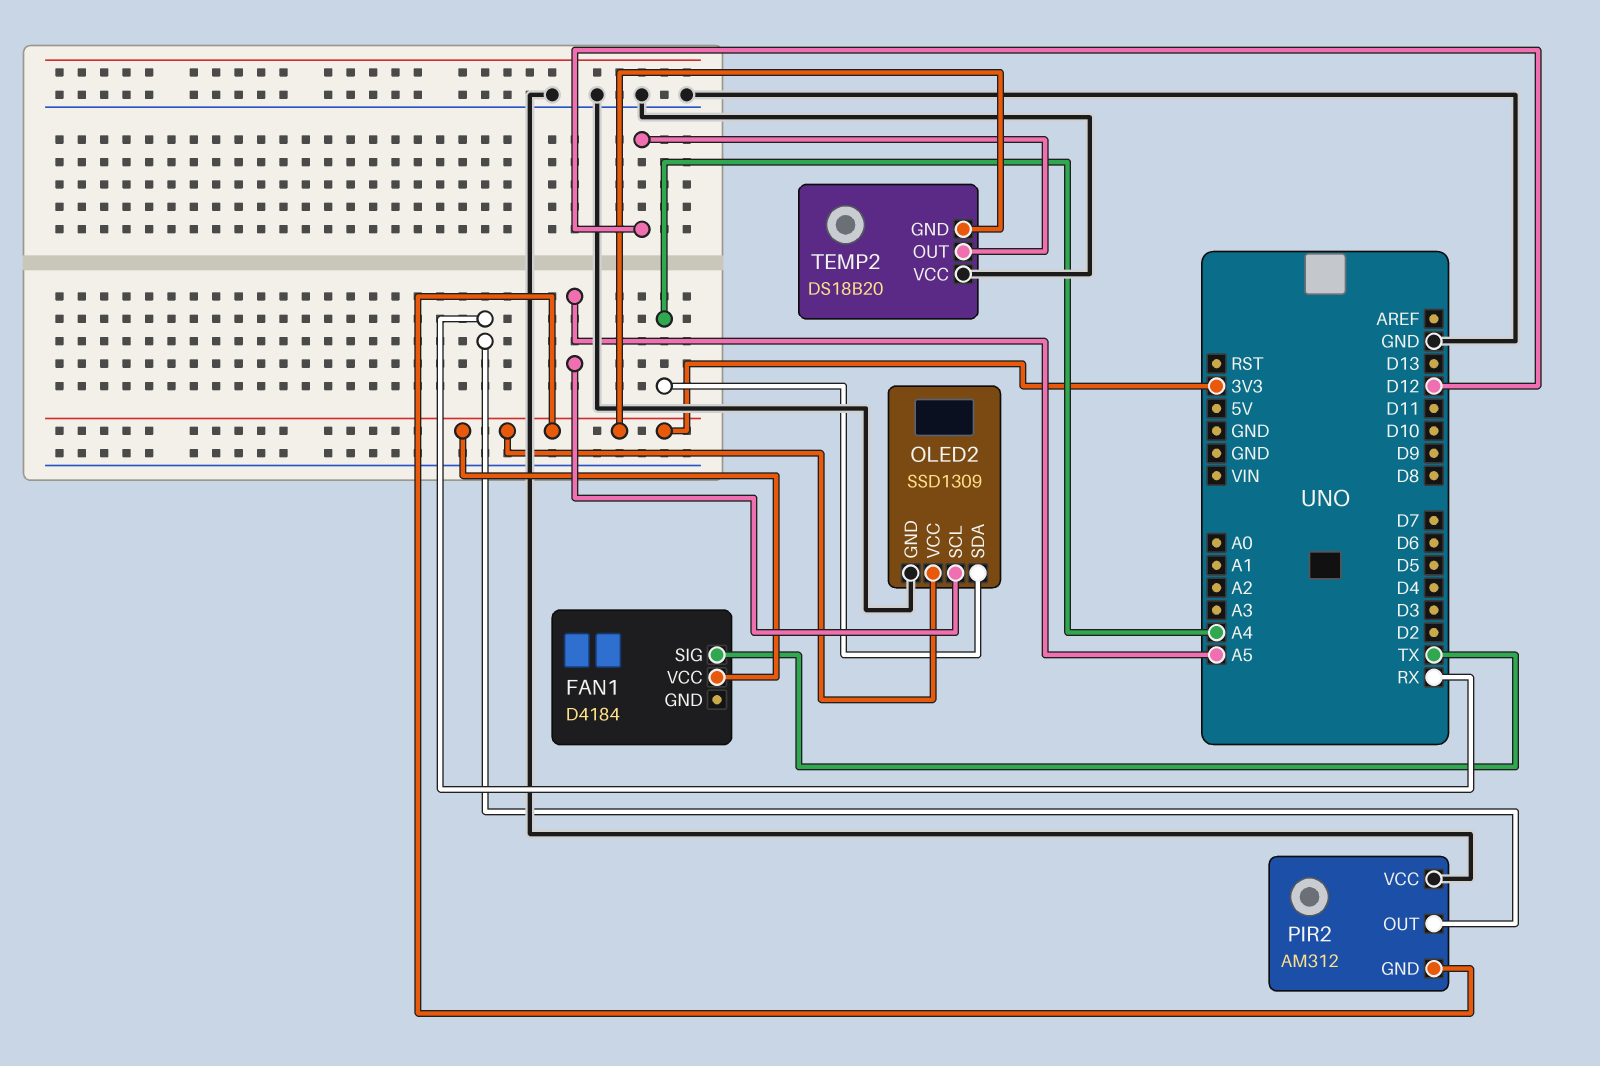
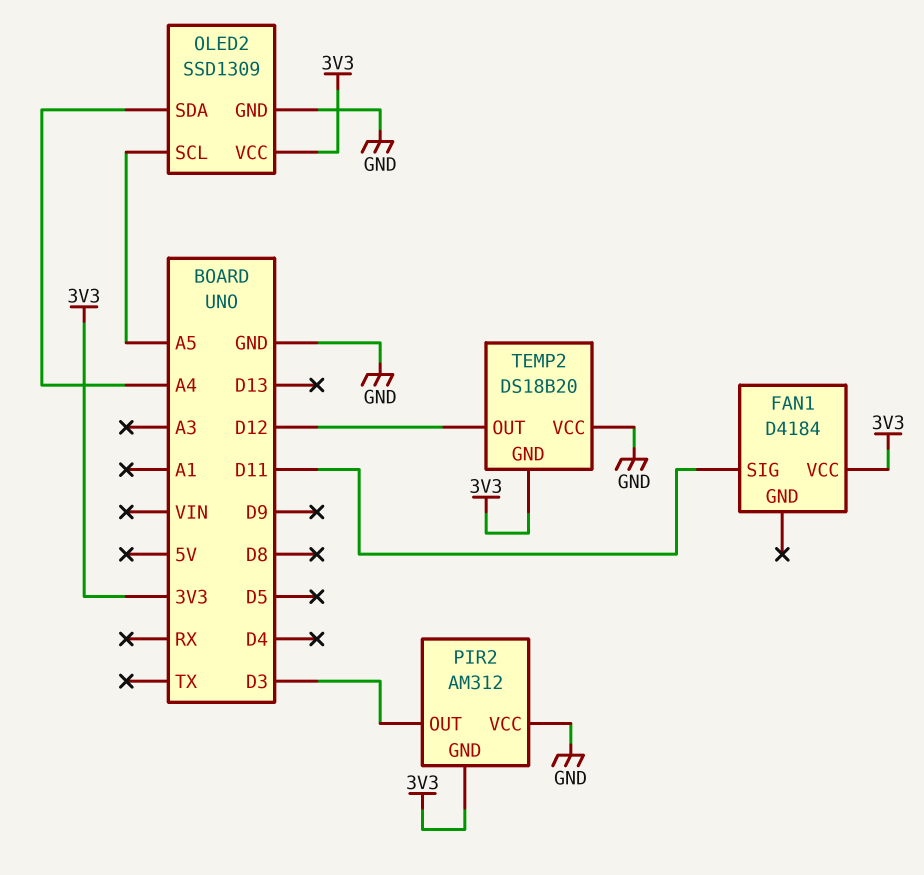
FAN1 pin SIG: TX -> D11
PIR2 pin OUT: RX -> D3

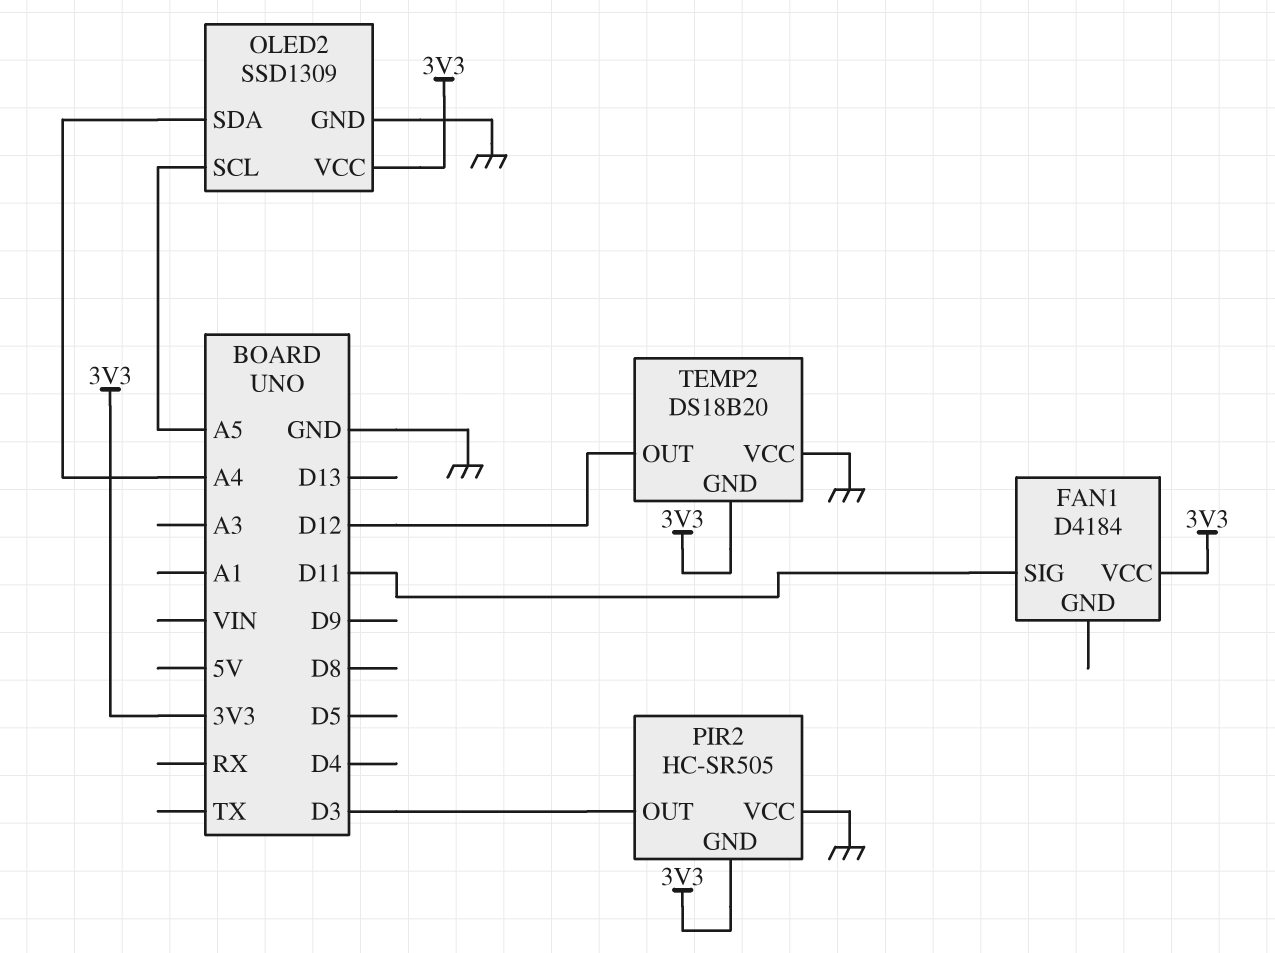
PIR2: AM312 -> HC-SR505

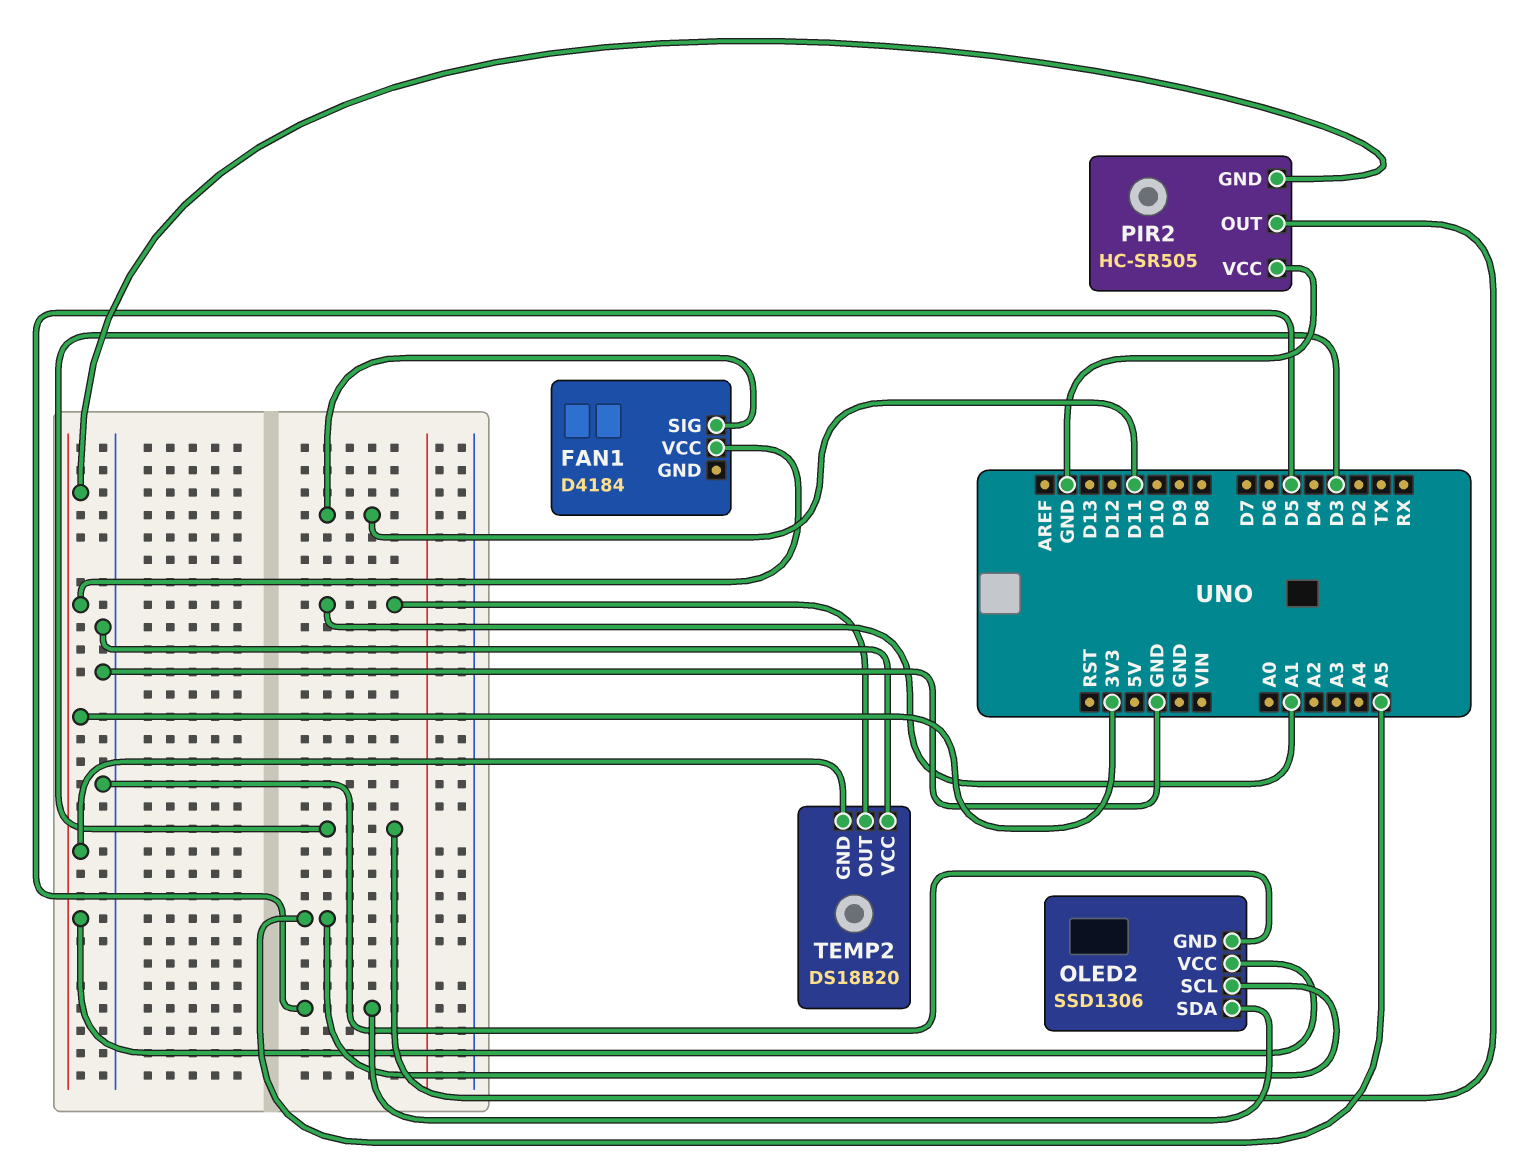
OLED2: SSD1309 -> SSD1306
OLED2 pin SDA: A4 -> D5
TEMP2 pin OUT: D12 -> A1

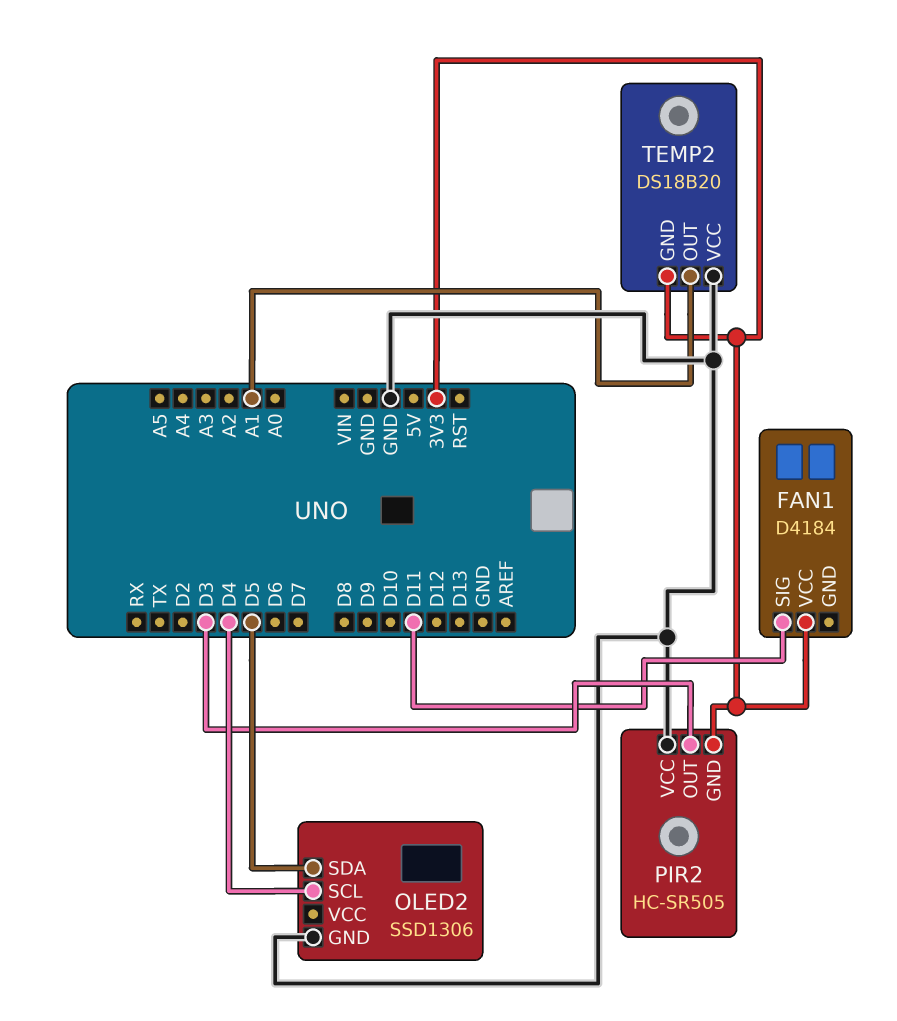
OLED2 pin SCL: A5 -> D4
OLED2 pin VCC: 3V3 -> none

